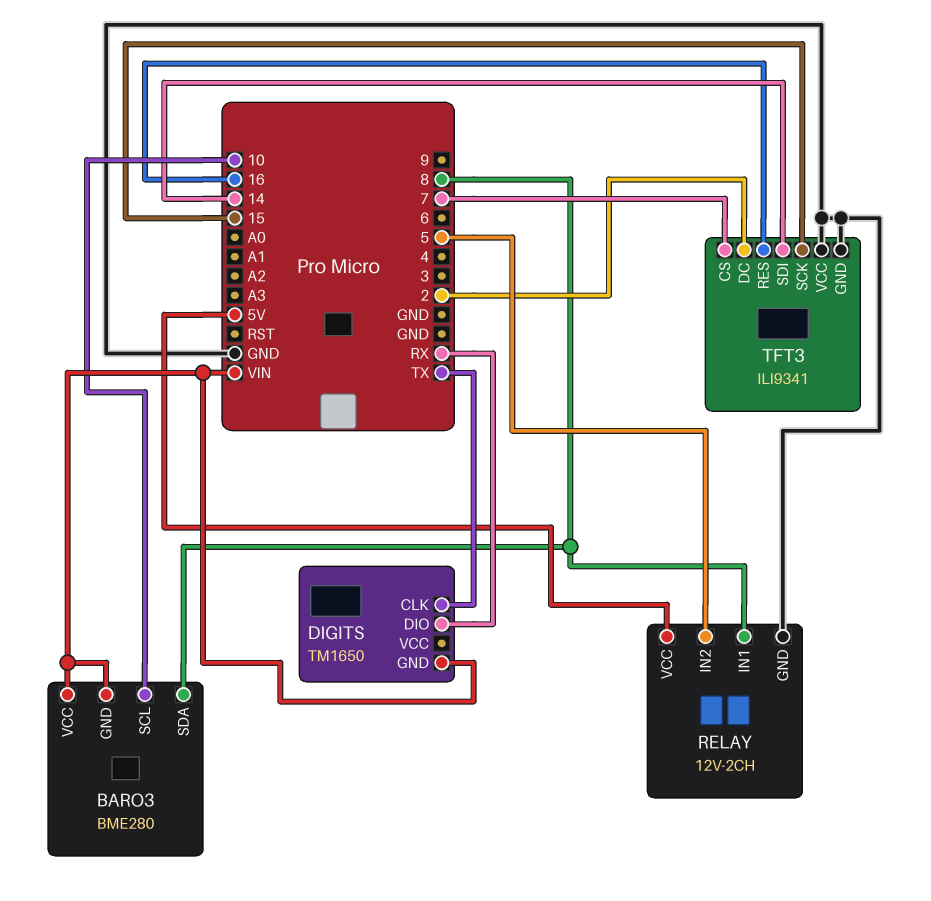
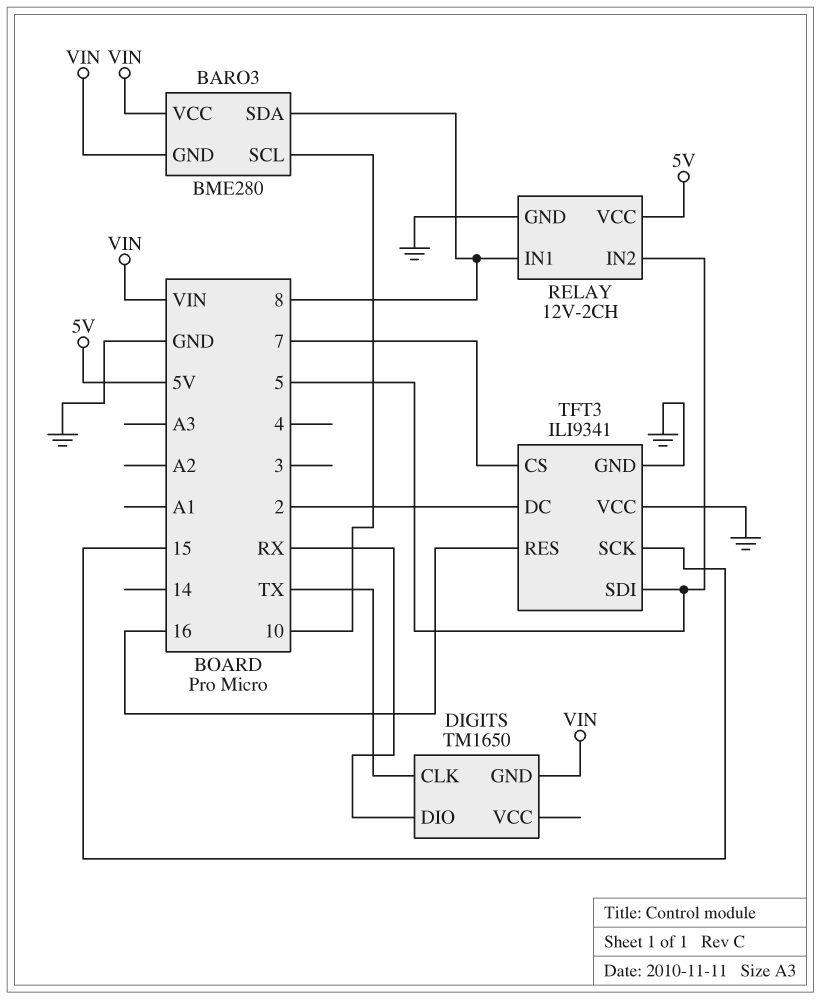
TFT3 pin SDI: 14 -> 5

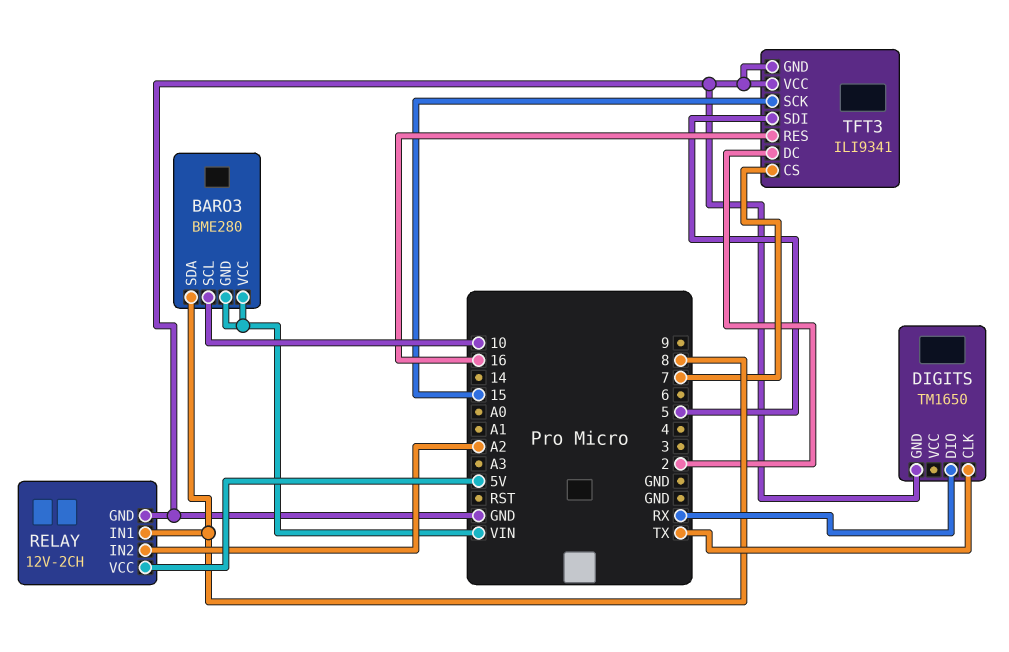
DIGITS pin GND: VIN -> GND
RELAY pin IN2: 5 -> A2

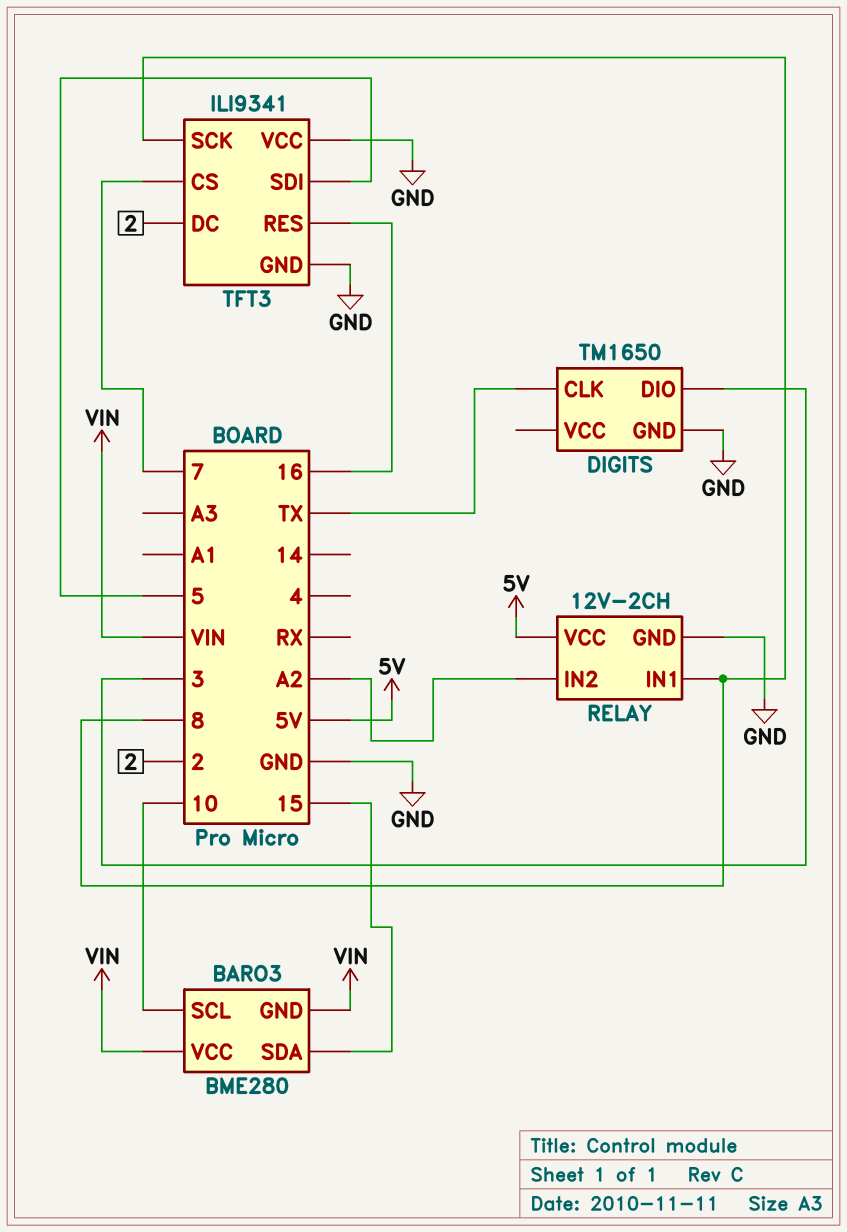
BARO3 pin SDA: 8 -> 15
DIGITS pin DIO: RX -> 3
TFT3 pin SCK: 15 -> 8

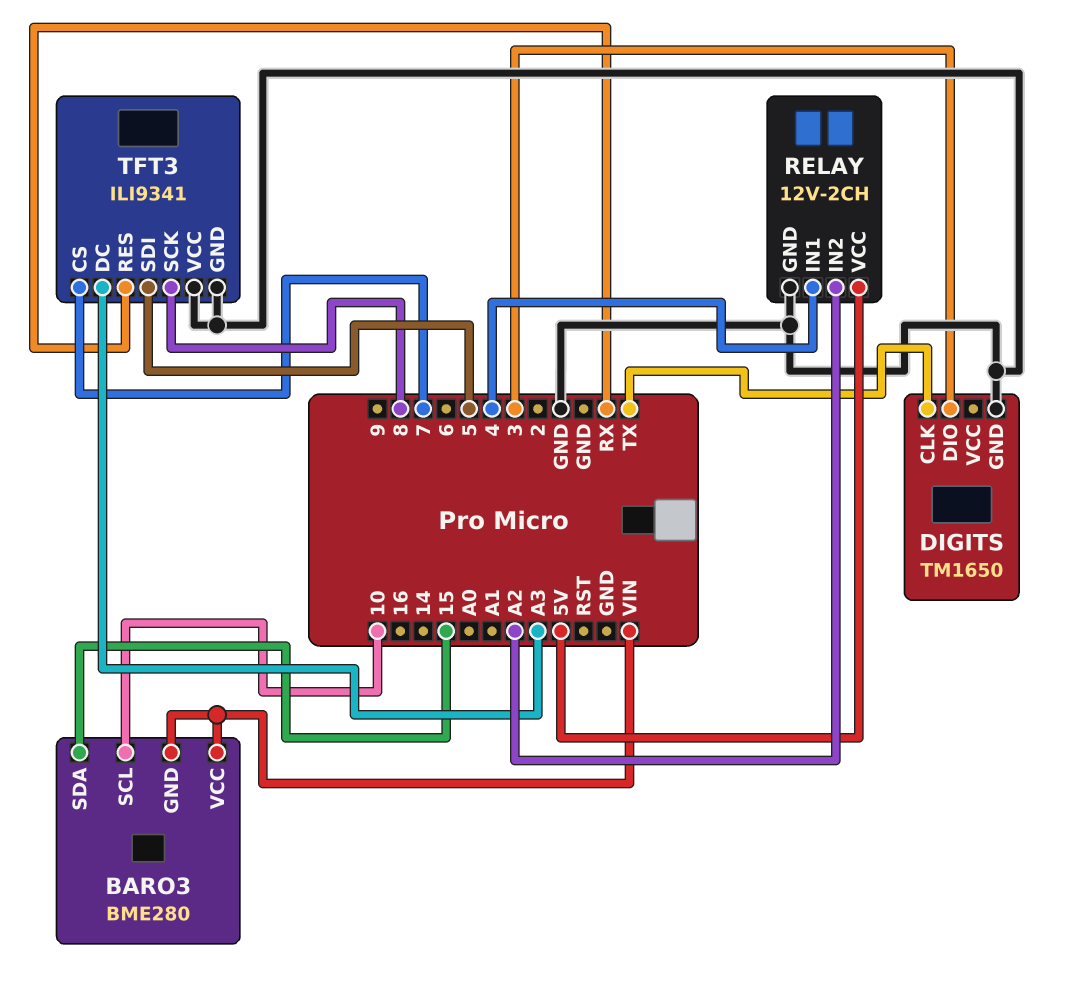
RELAY pin IN1: 8 -> 4
TFT3 pin DC: 2 -> A3
TFT3 pin RES: 16 -> RX

